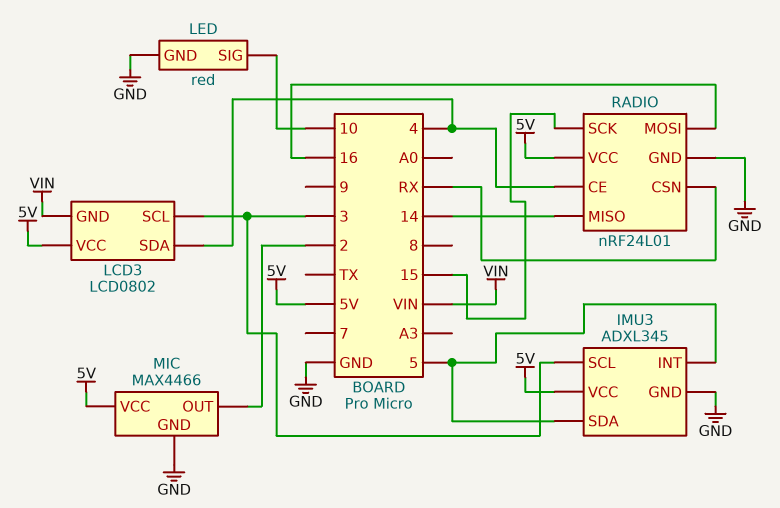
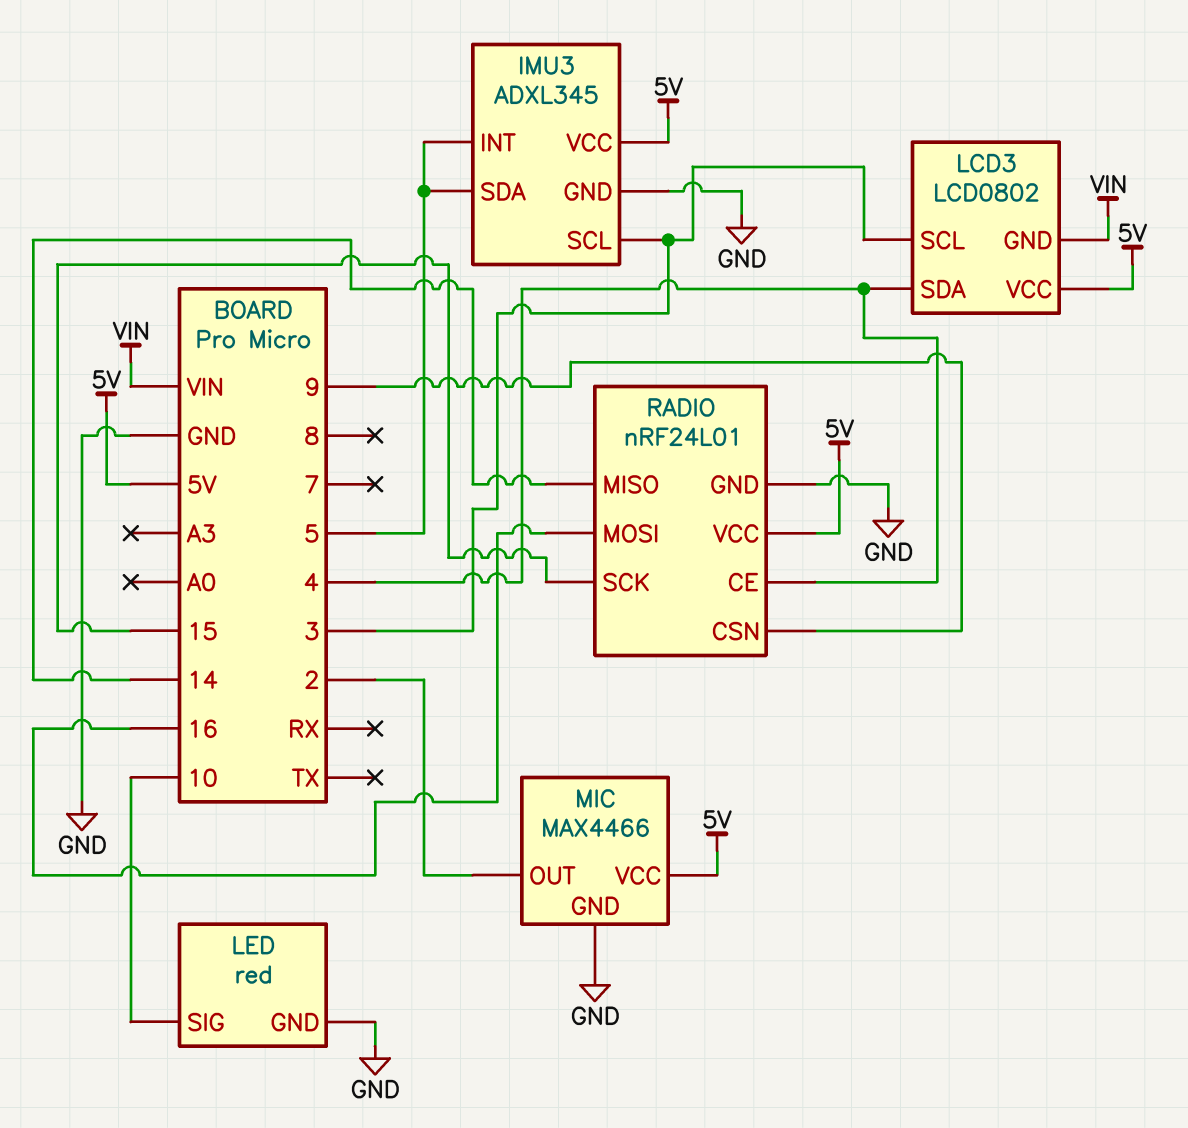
RADIO pin CSN: RX -> 9

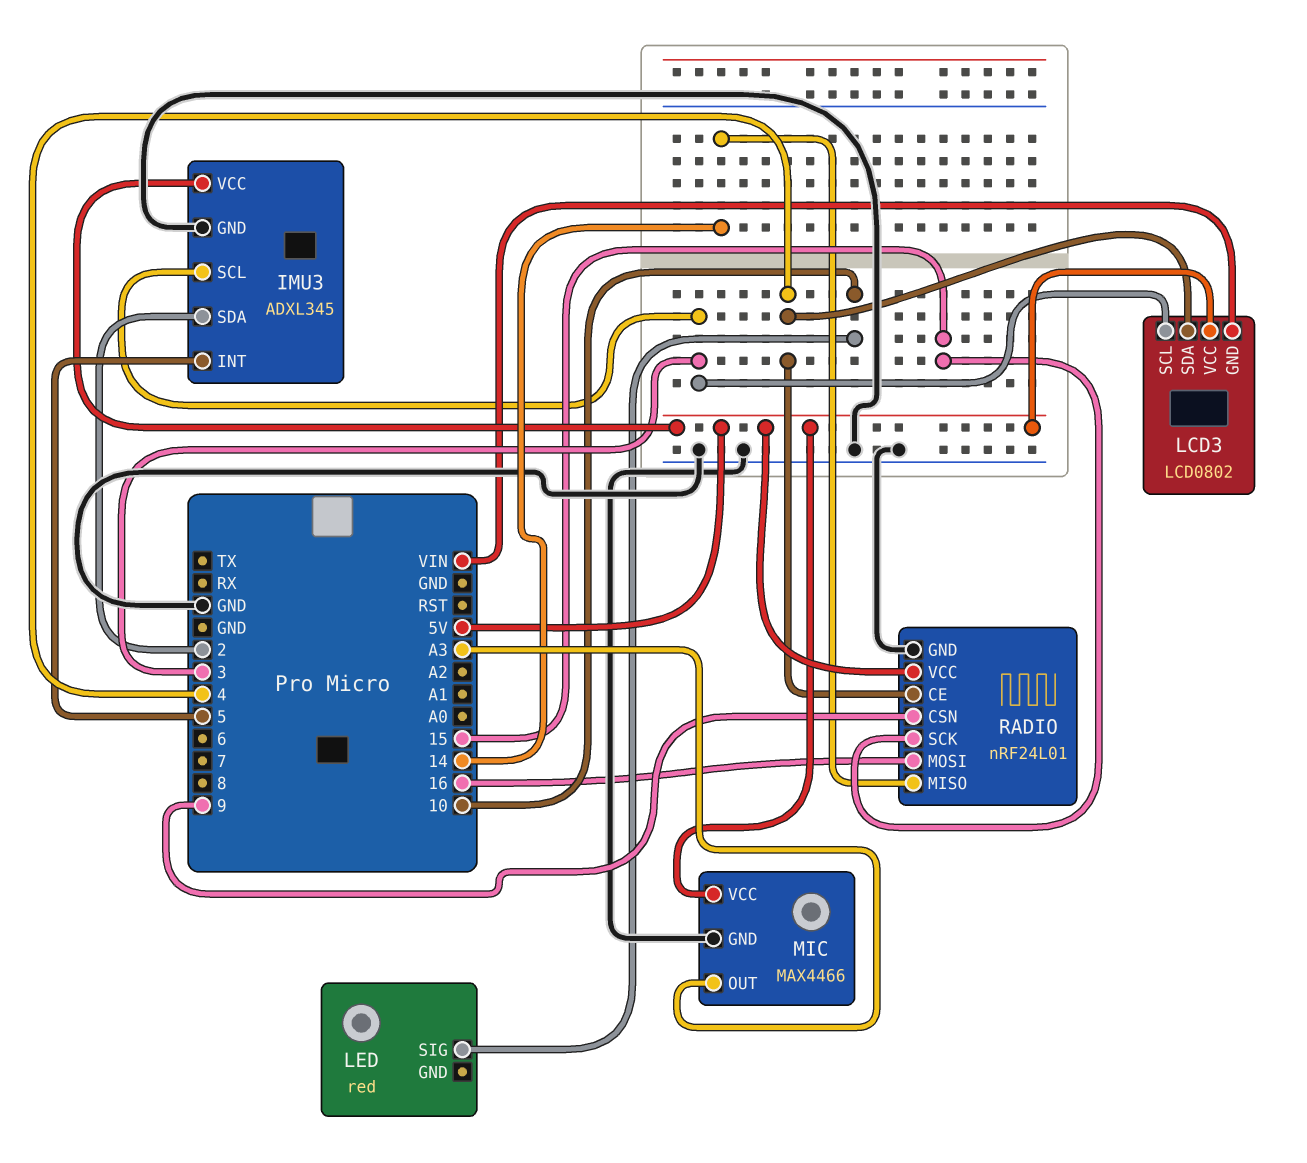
IMU3 pin SDA: 5 -> 2
LED pin GND: GND -> none
MIC pin OUT: 2 -> A3

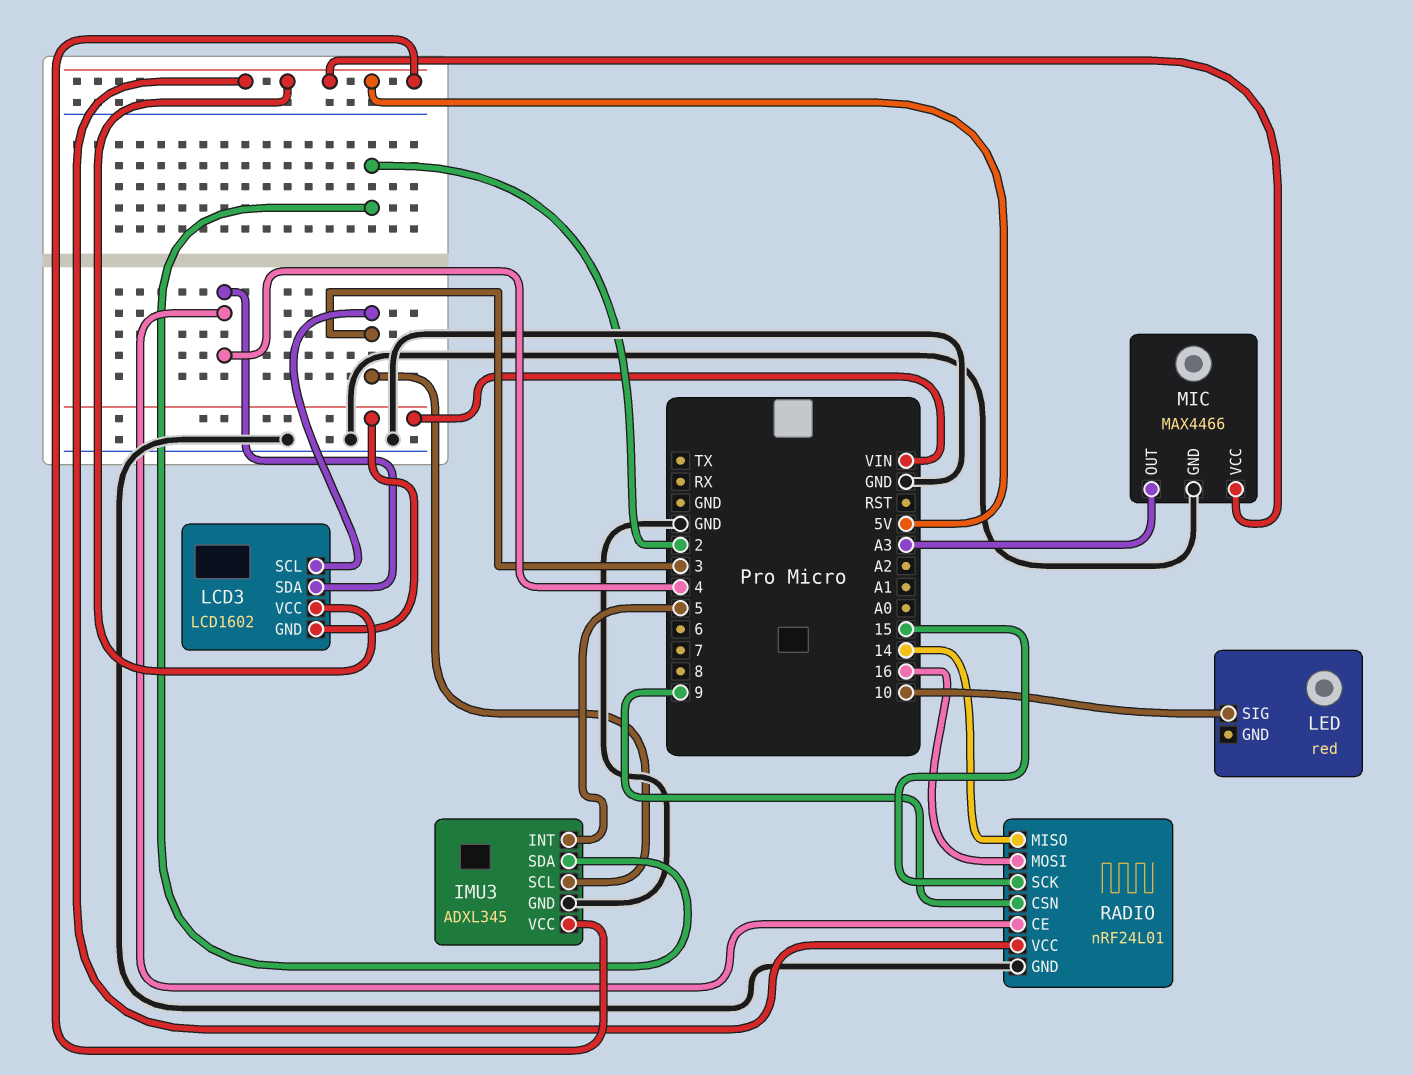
LCD3: LCD0802 -> LCD1602

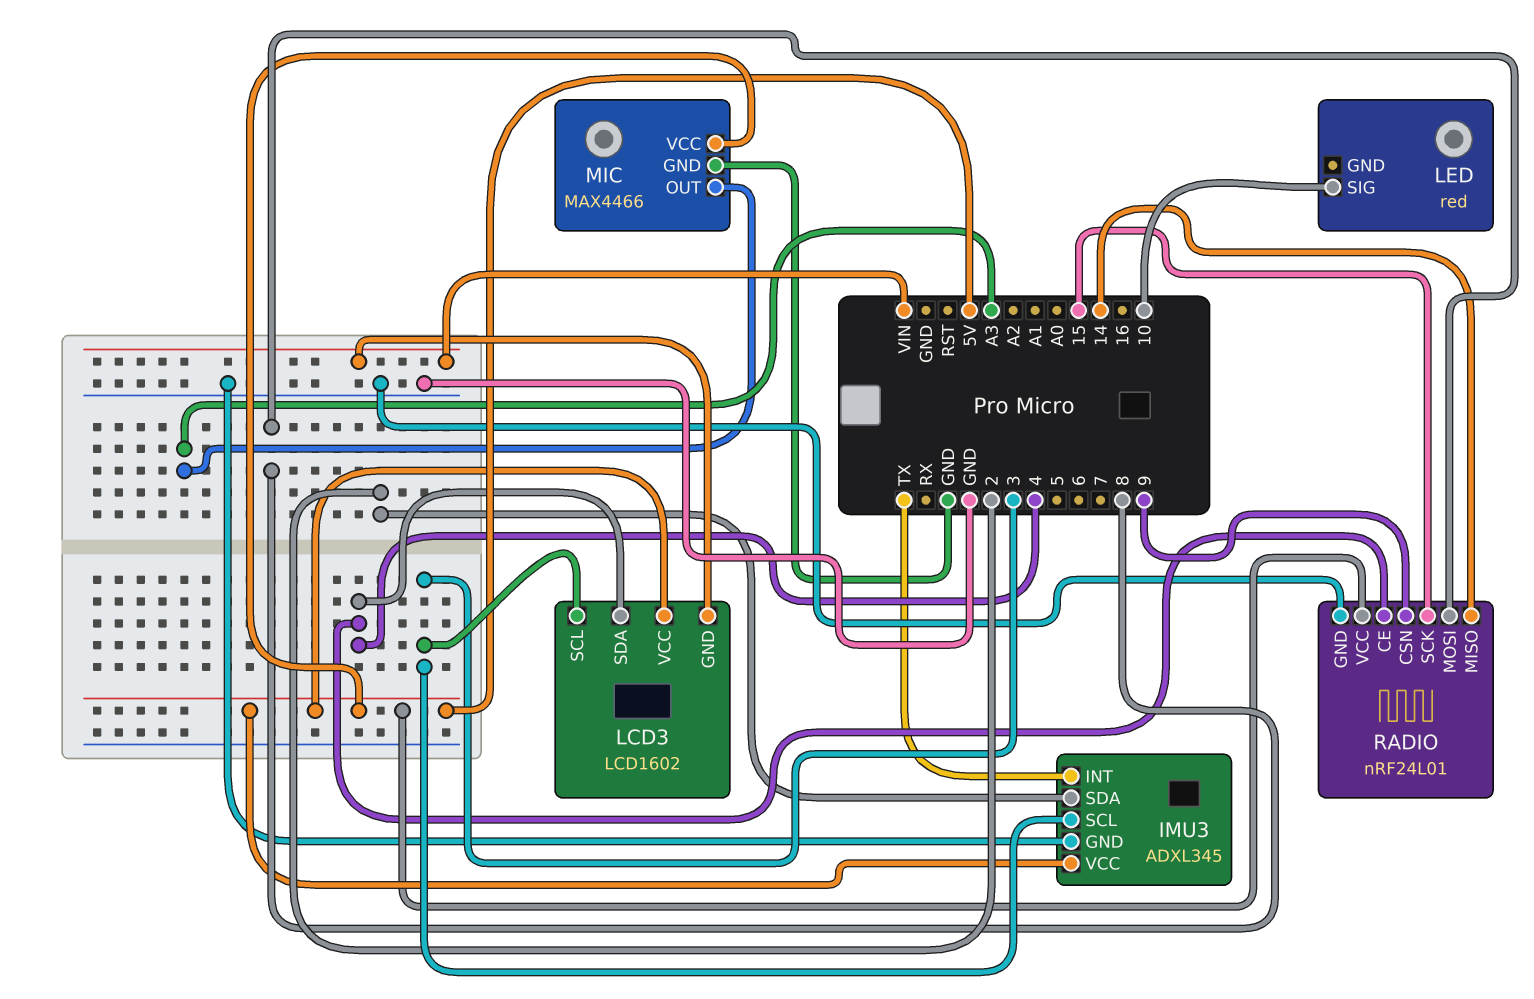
IMU3 pin INT: 5 -> TX
RADIO pin MOSI: 16 -> 8

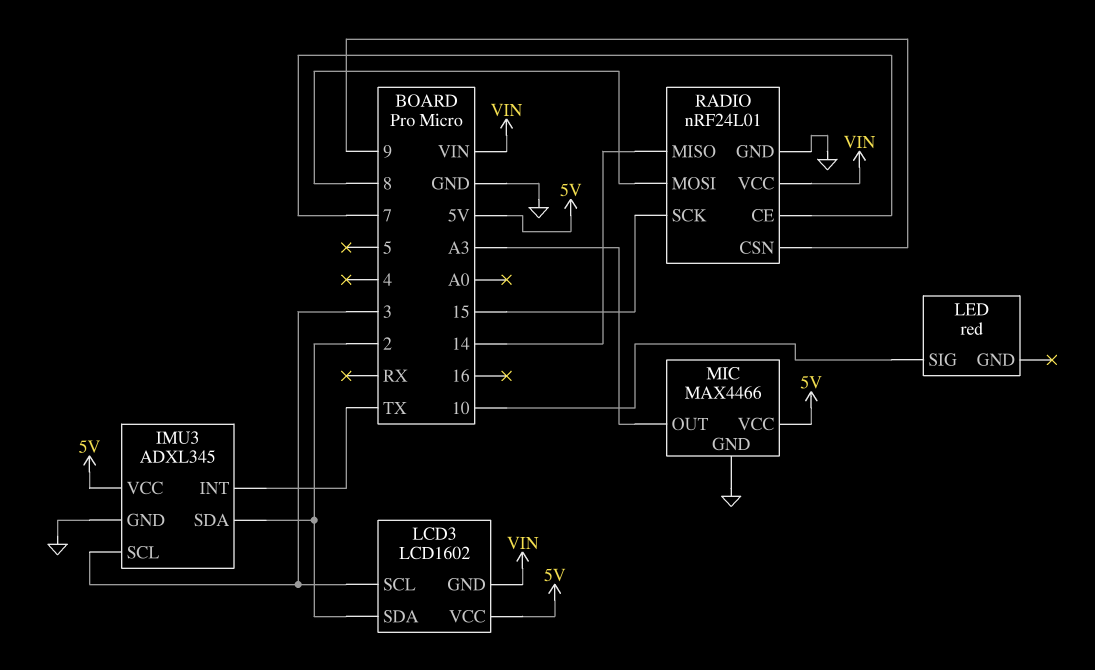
LCD3 pin SDA: 4 -> 2
RADIO pin CE: 4 -> 7
RADIO pin VCC: 5V -> VIN

